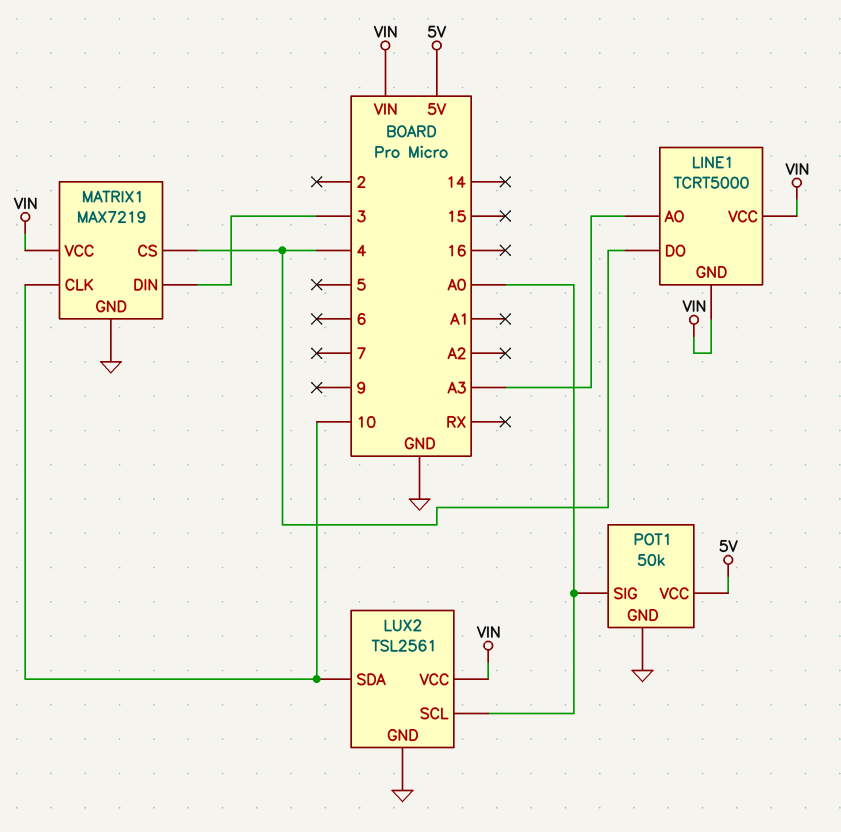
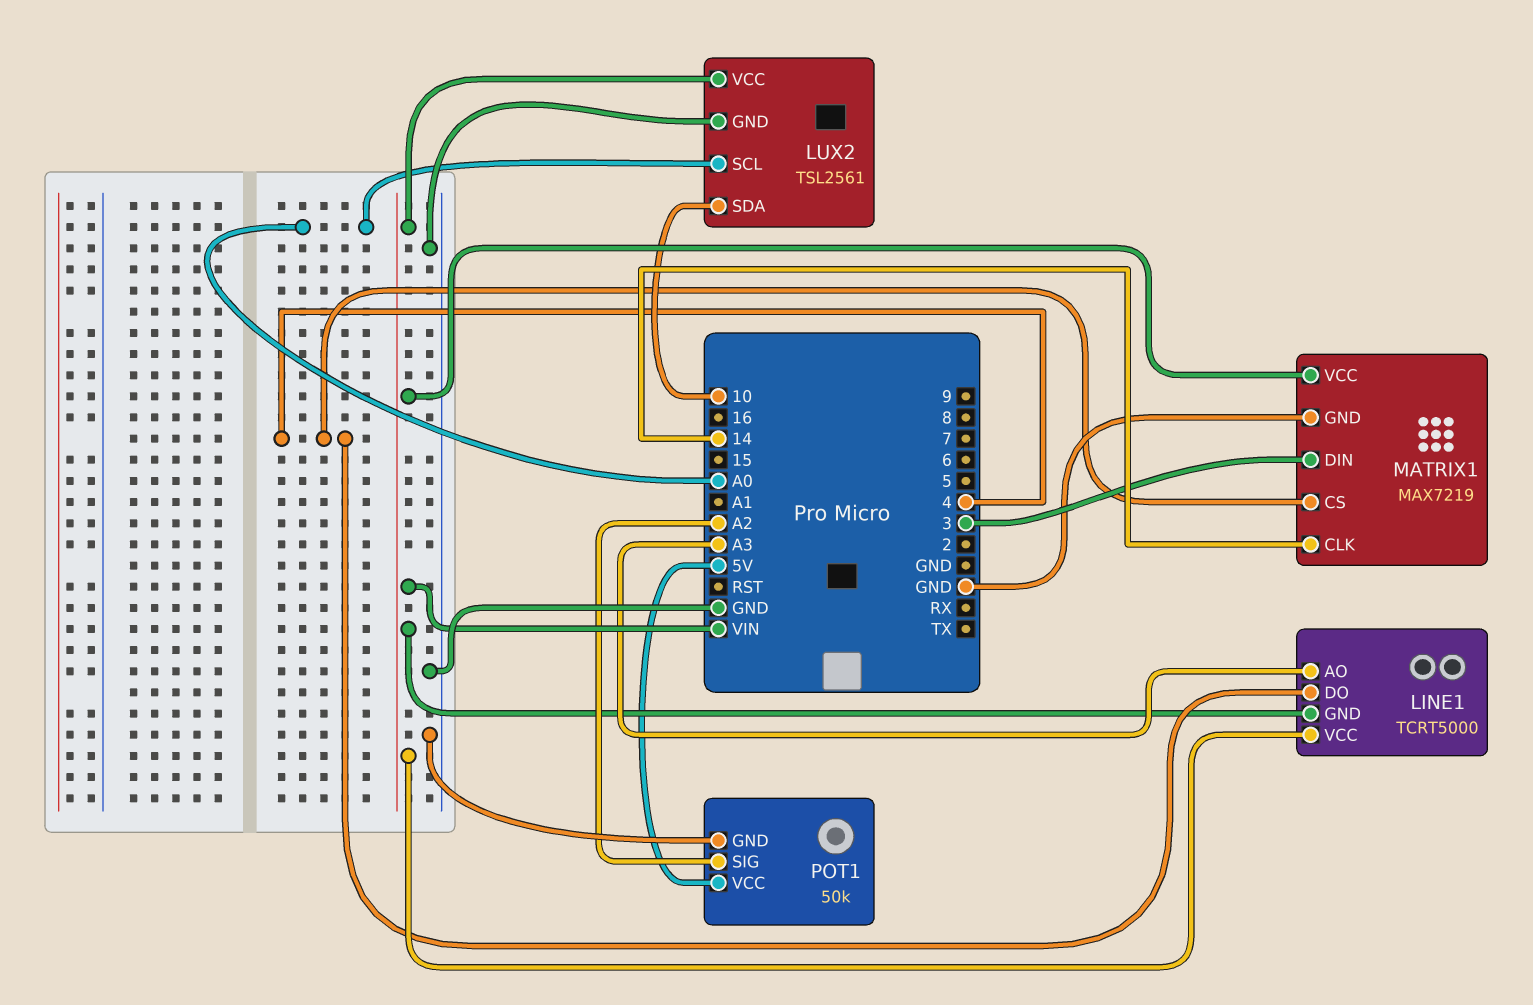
MATRIX1 pin CLK: 10 -> 14
POT1 pin SIG: A0 -> A2

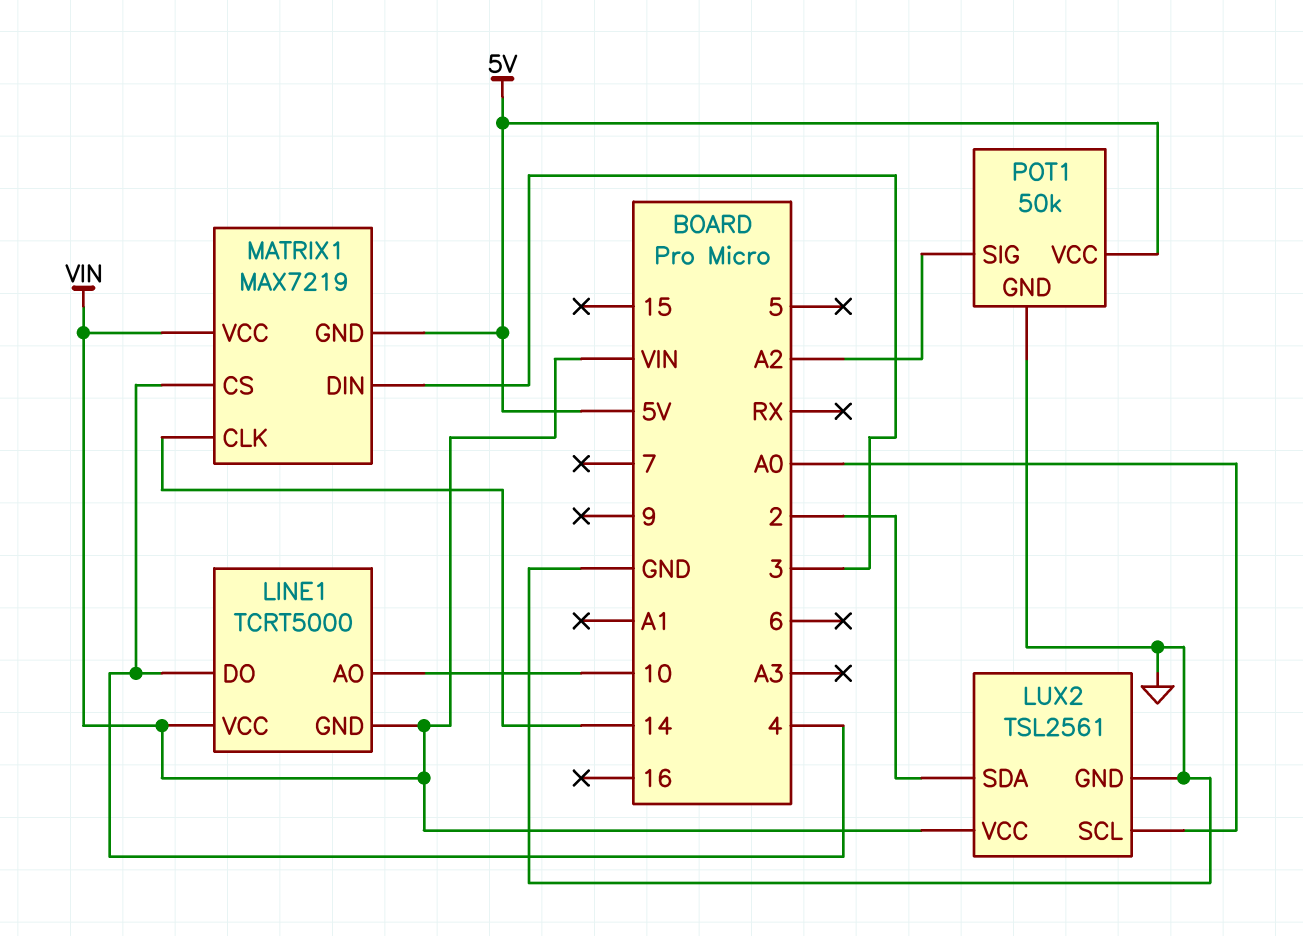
LINE1 pin AO: A3 -> 10
LUX2 pin SDA: 10 -> 2
MATRIX1 pin GND: GND -> 5V

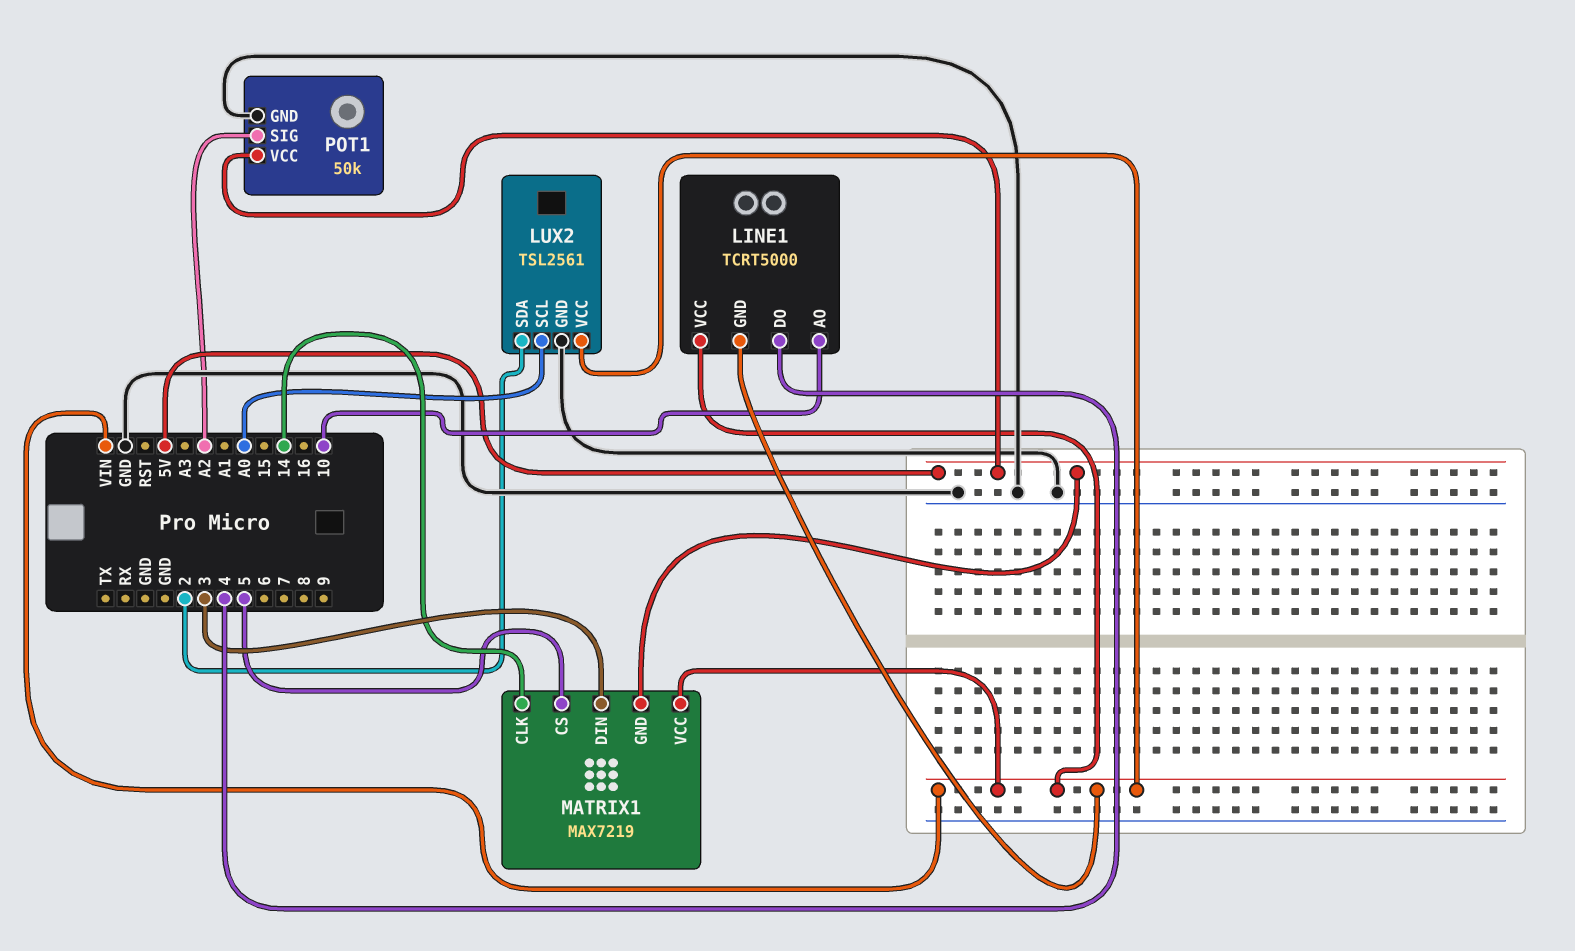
MATRIX1 pin CS: 4 -> 5

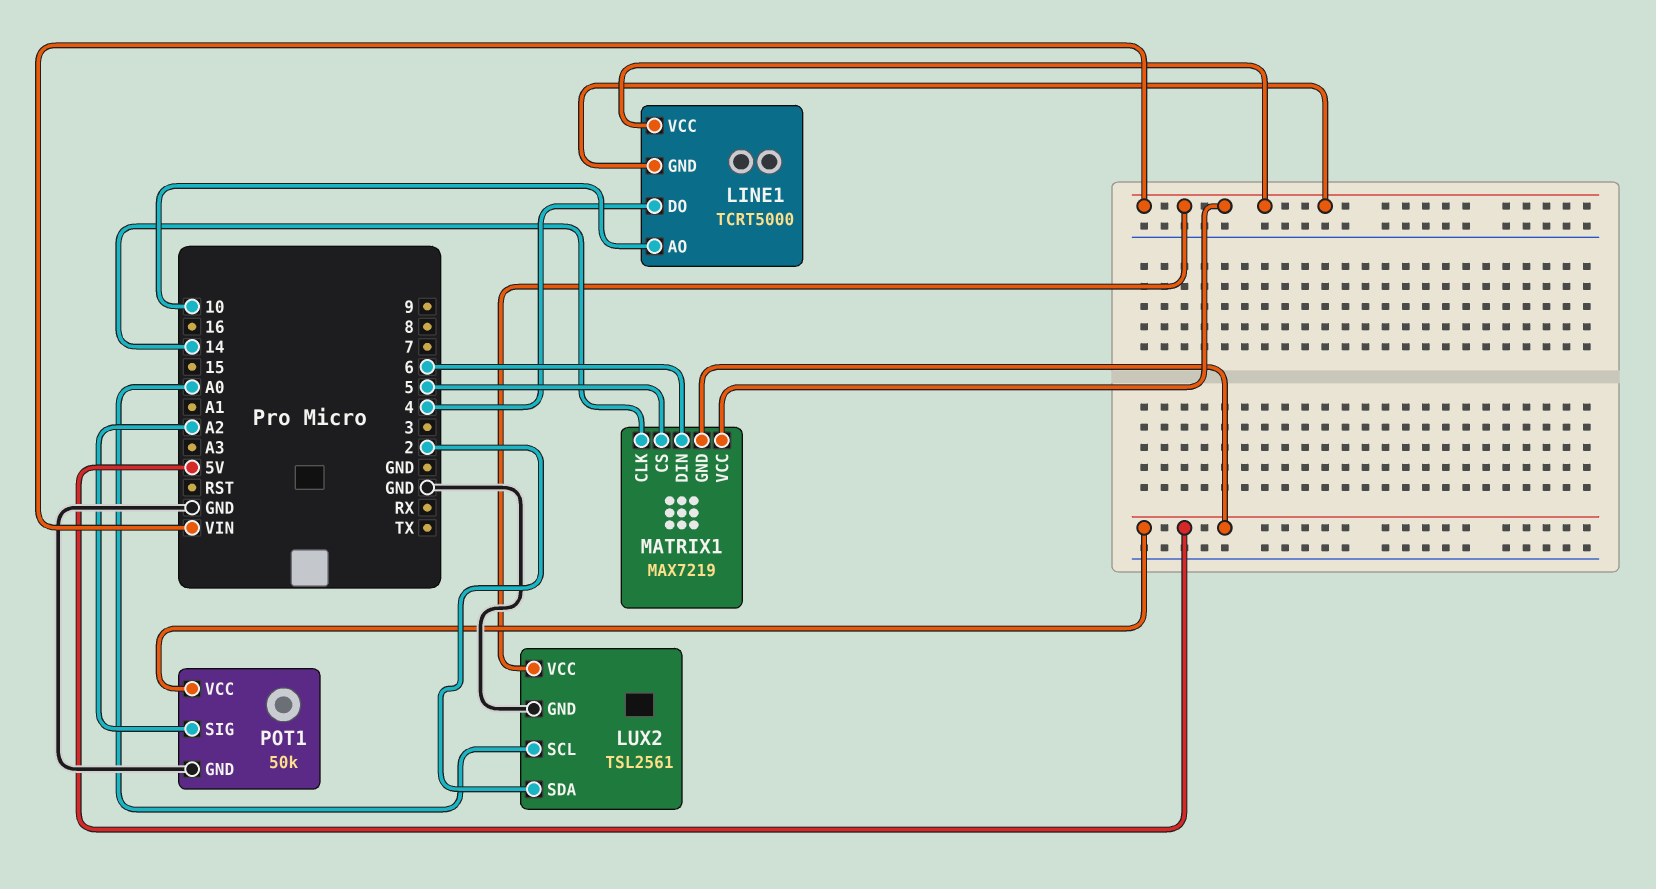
MATRIX1 pin DIN: 3 -> 6

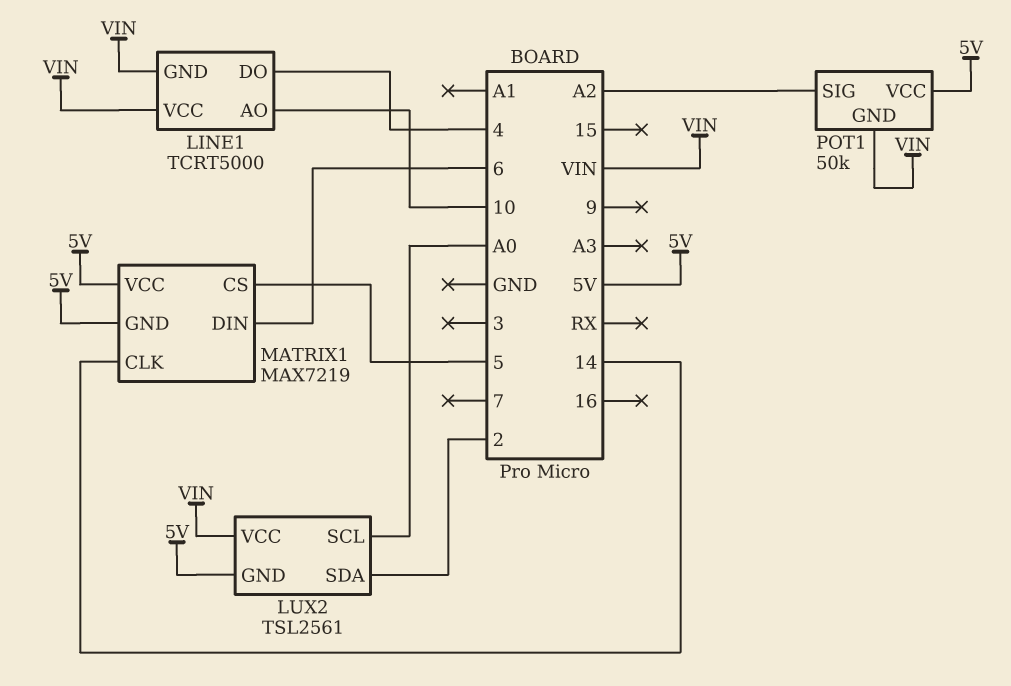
LUX2 pin GND: GND -> 5V
MATRIX1 pin VCC: VIN -> 5V
POT1 pin GND: GND -> VIN

